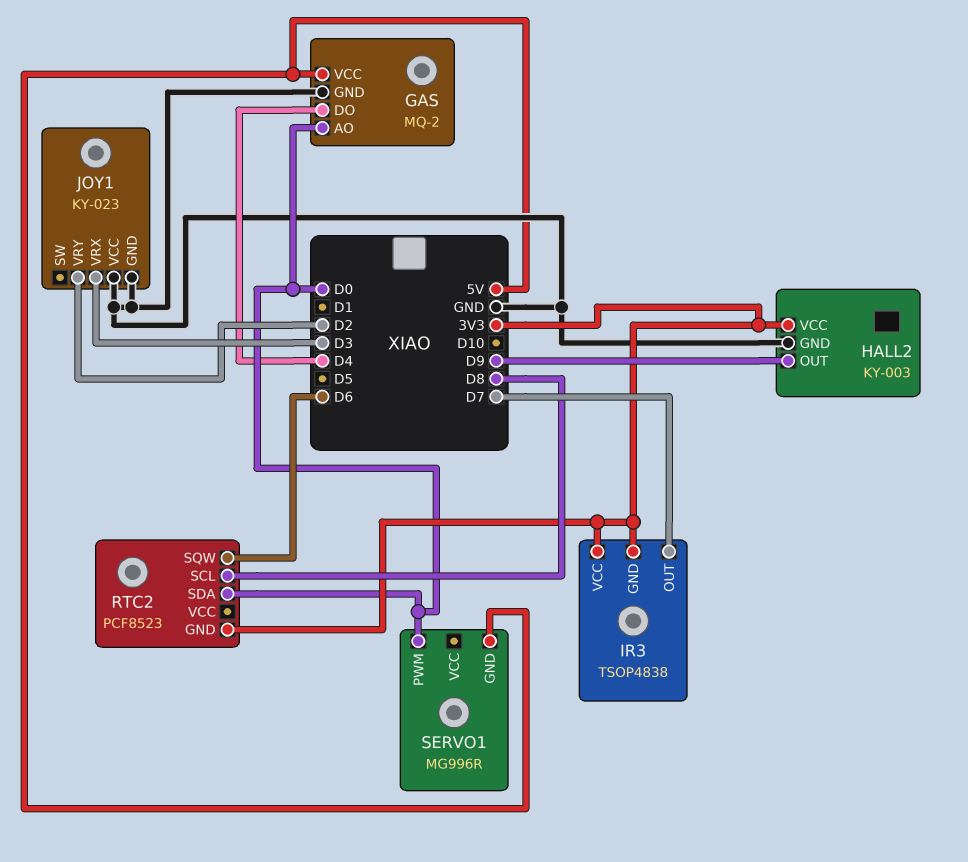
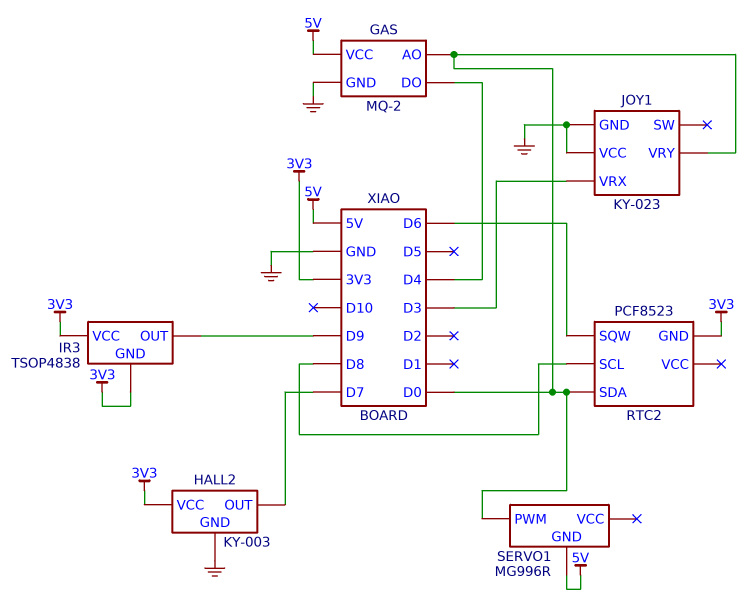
HALL2 pin OUT: D9 -> D7
IR3 pin OUT: D7 -> D9
JOY1 pin VRY: D2 -> D0

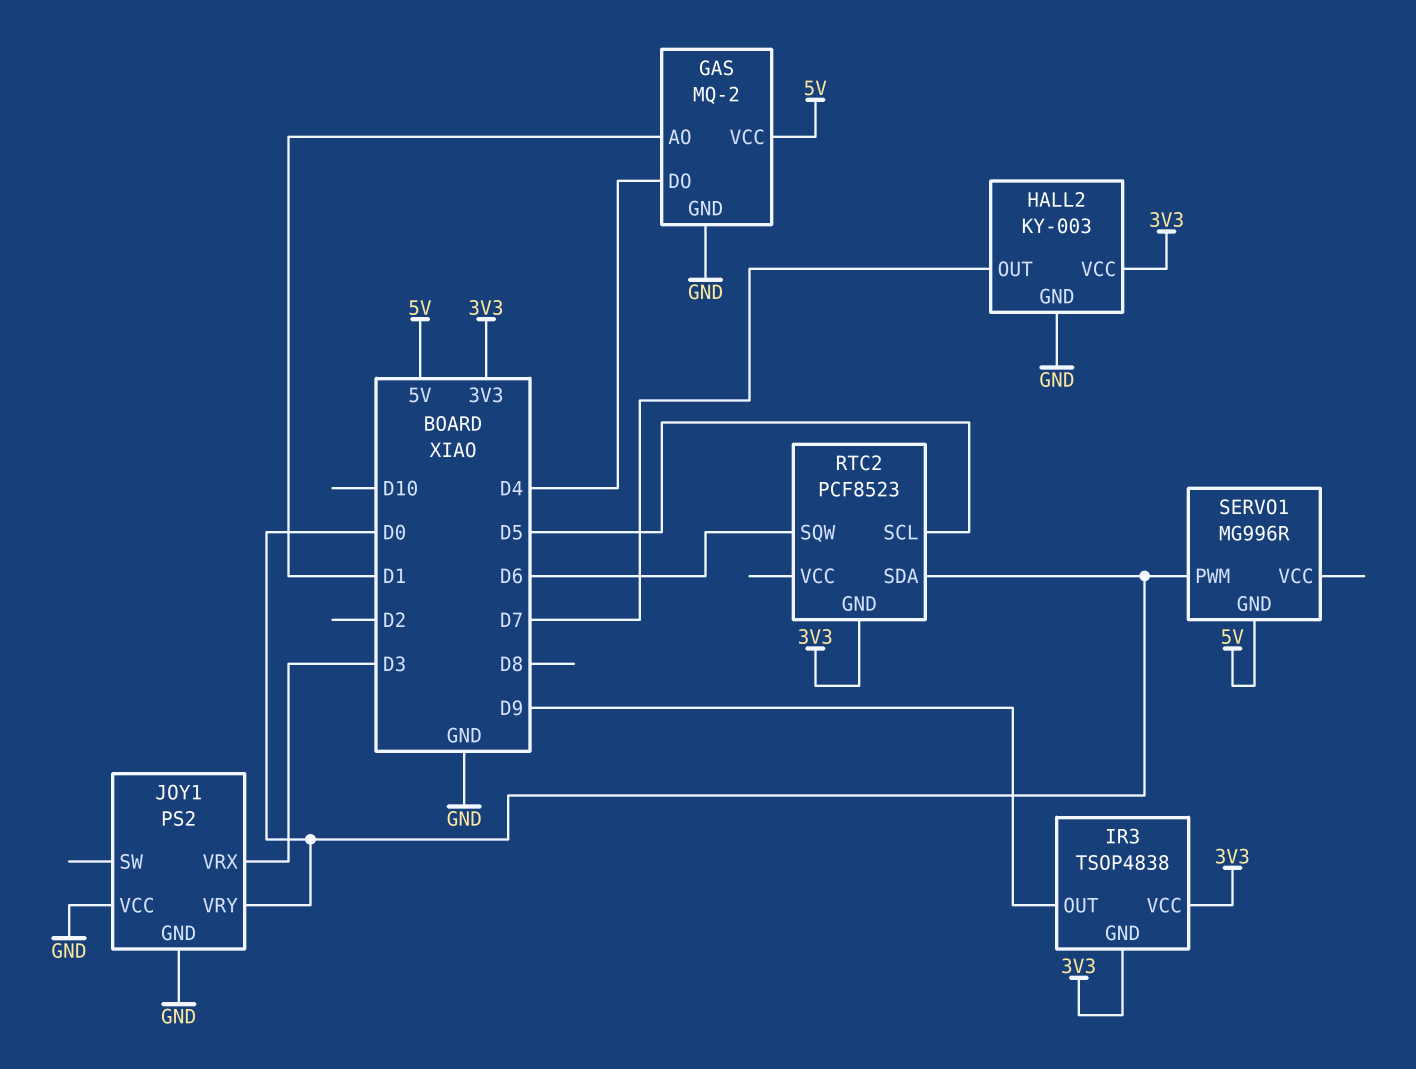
GAS pin AO: D0 -> D1
JOY1: KY-023 -> PS2
RTC2 pin SCL: D8 -> D5

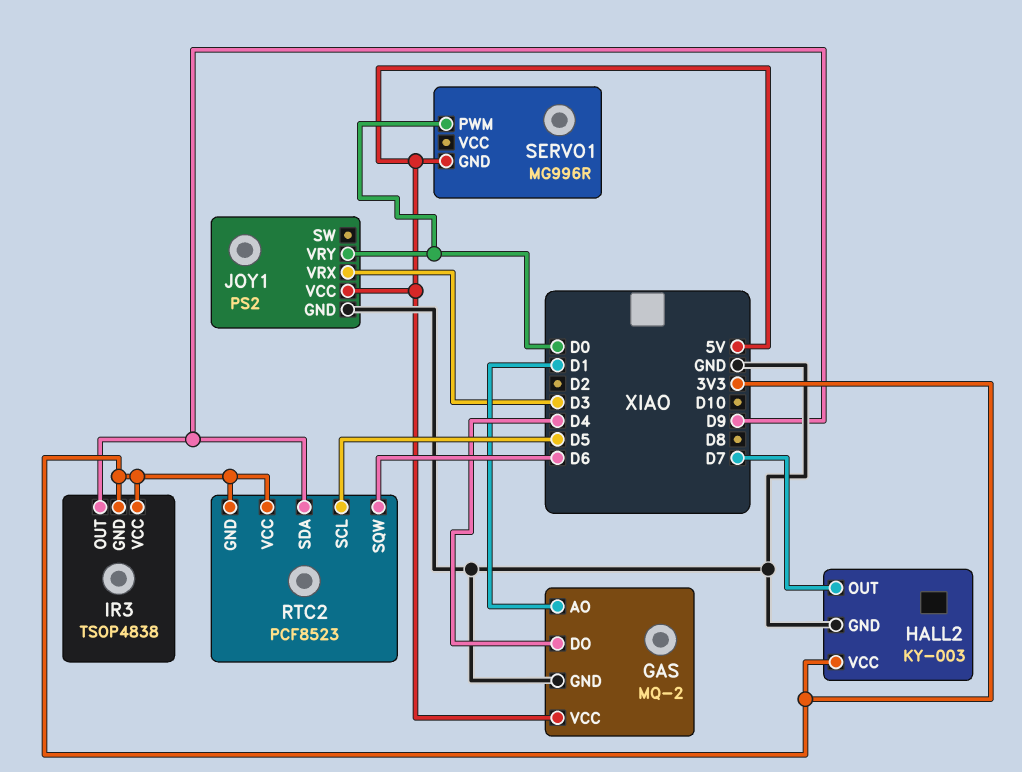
JOY1 pin VCC: GND -> 5V
RTC2 pin SDA: D0 -> D9
RTC2 pin VCC: none -> 3V3

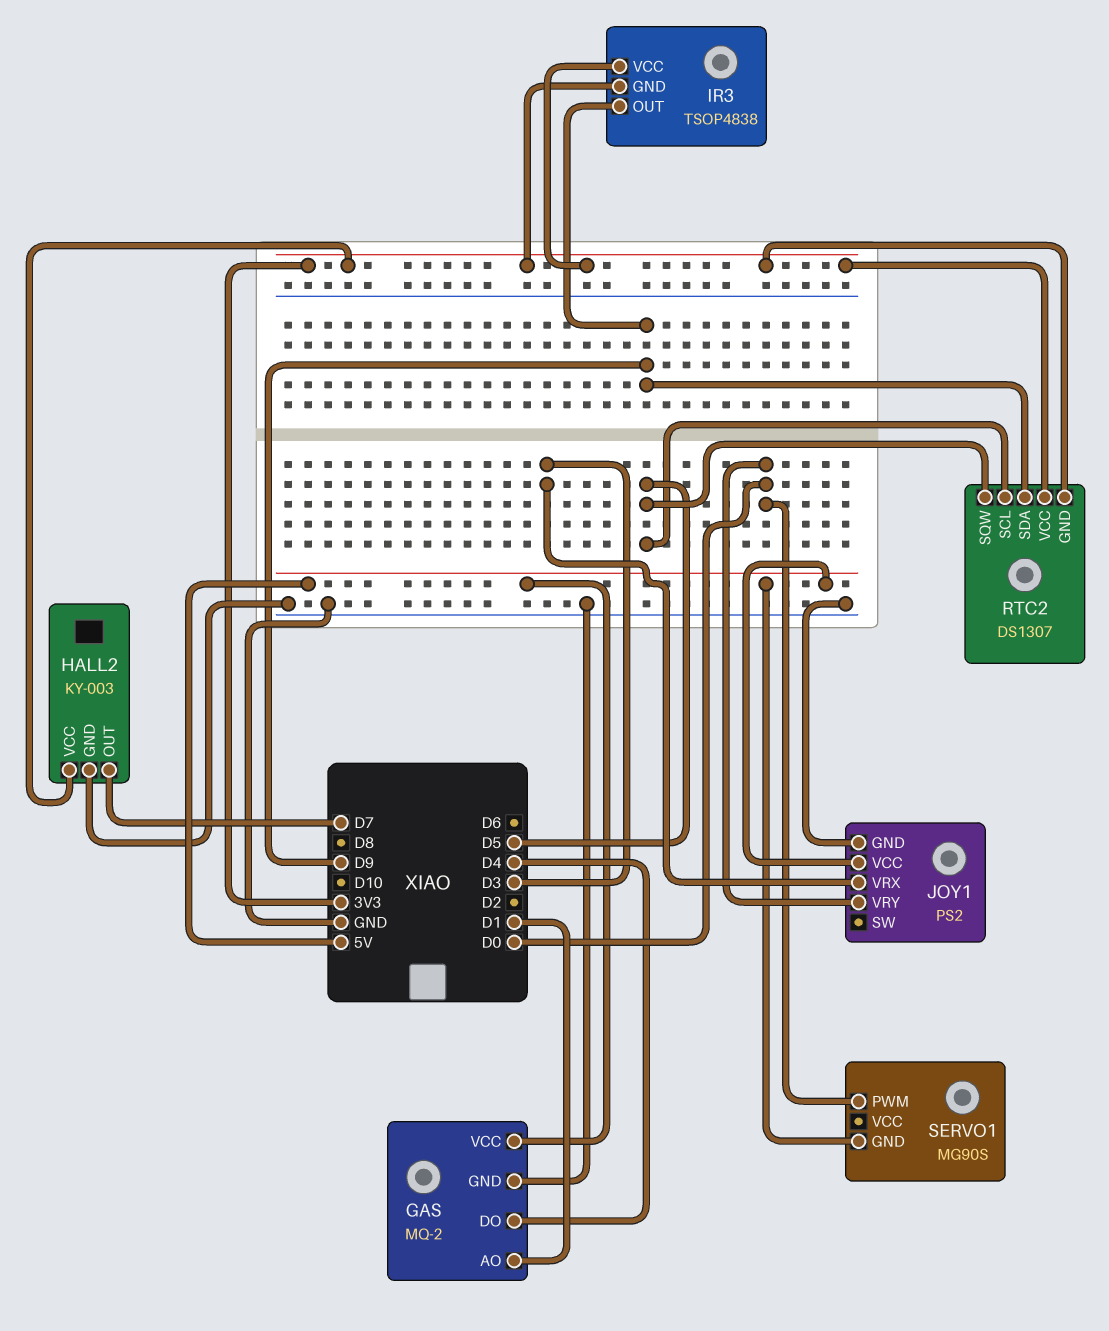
RTC2: PCF8523 -> DS1307
RTC2 pin SQW: D6 -> D5
SERVO1: MG996R -> MG90S

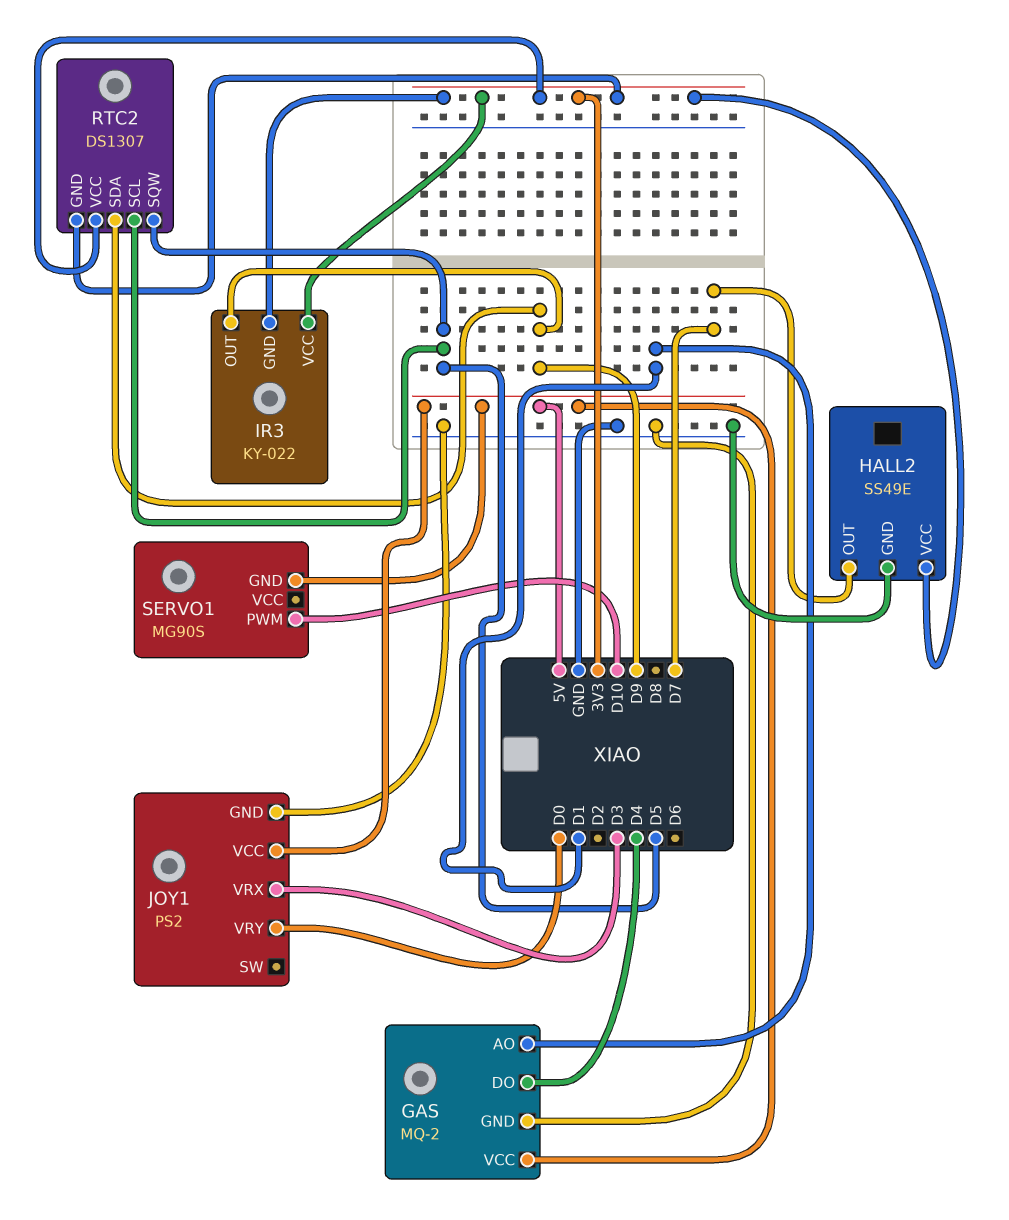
HALL2: KY-003 -> SS49E
IR3: TSOP4838 -> KY-022
SERVO1 pin PWM: D0 -> D10

